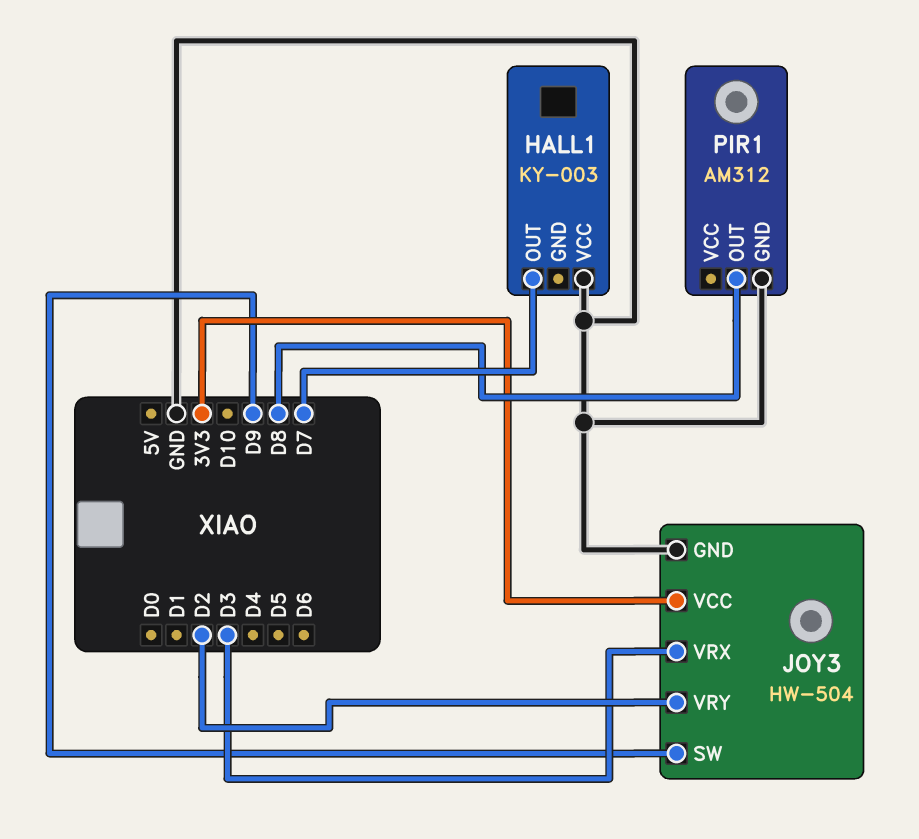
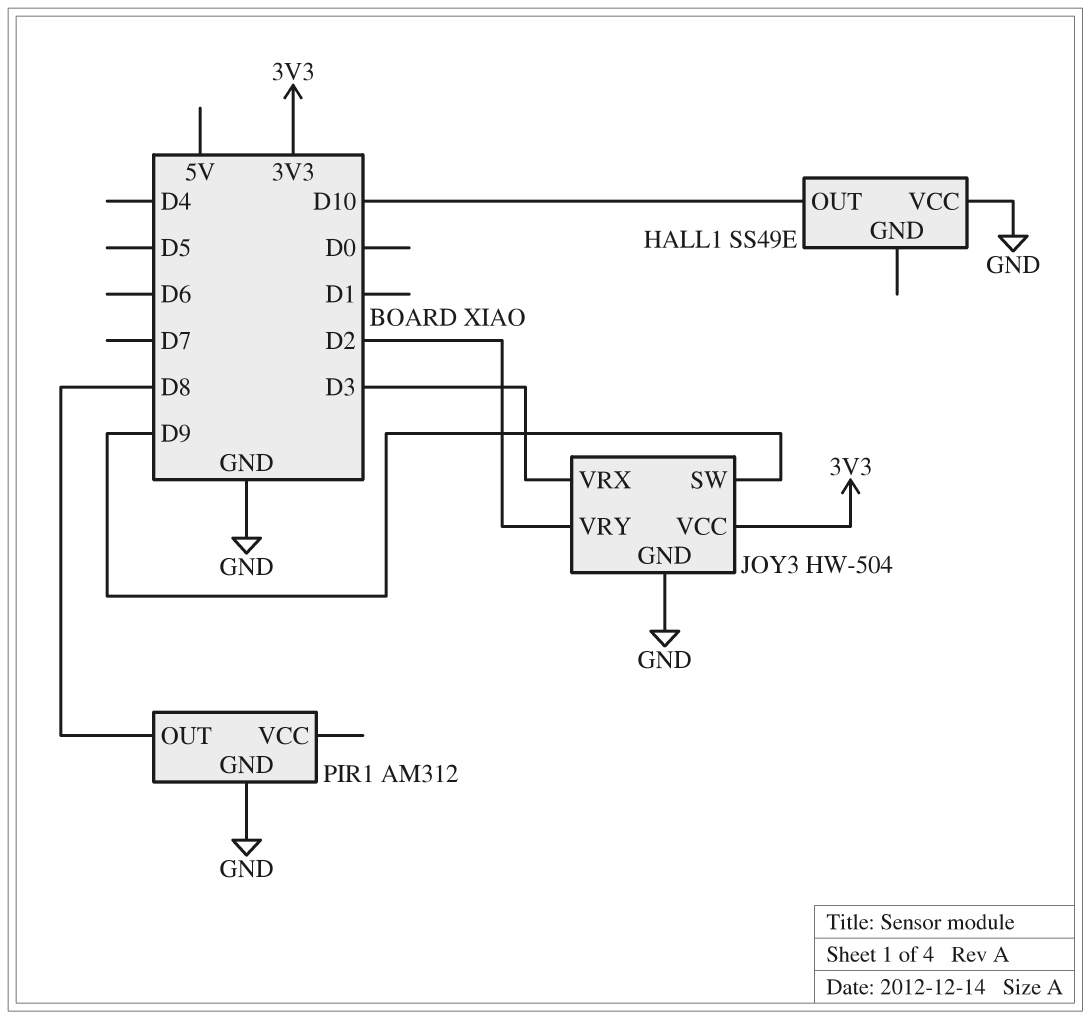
HALL1: KY-003 -> SS49E
HALL1 pin OUT: D7 -> D10

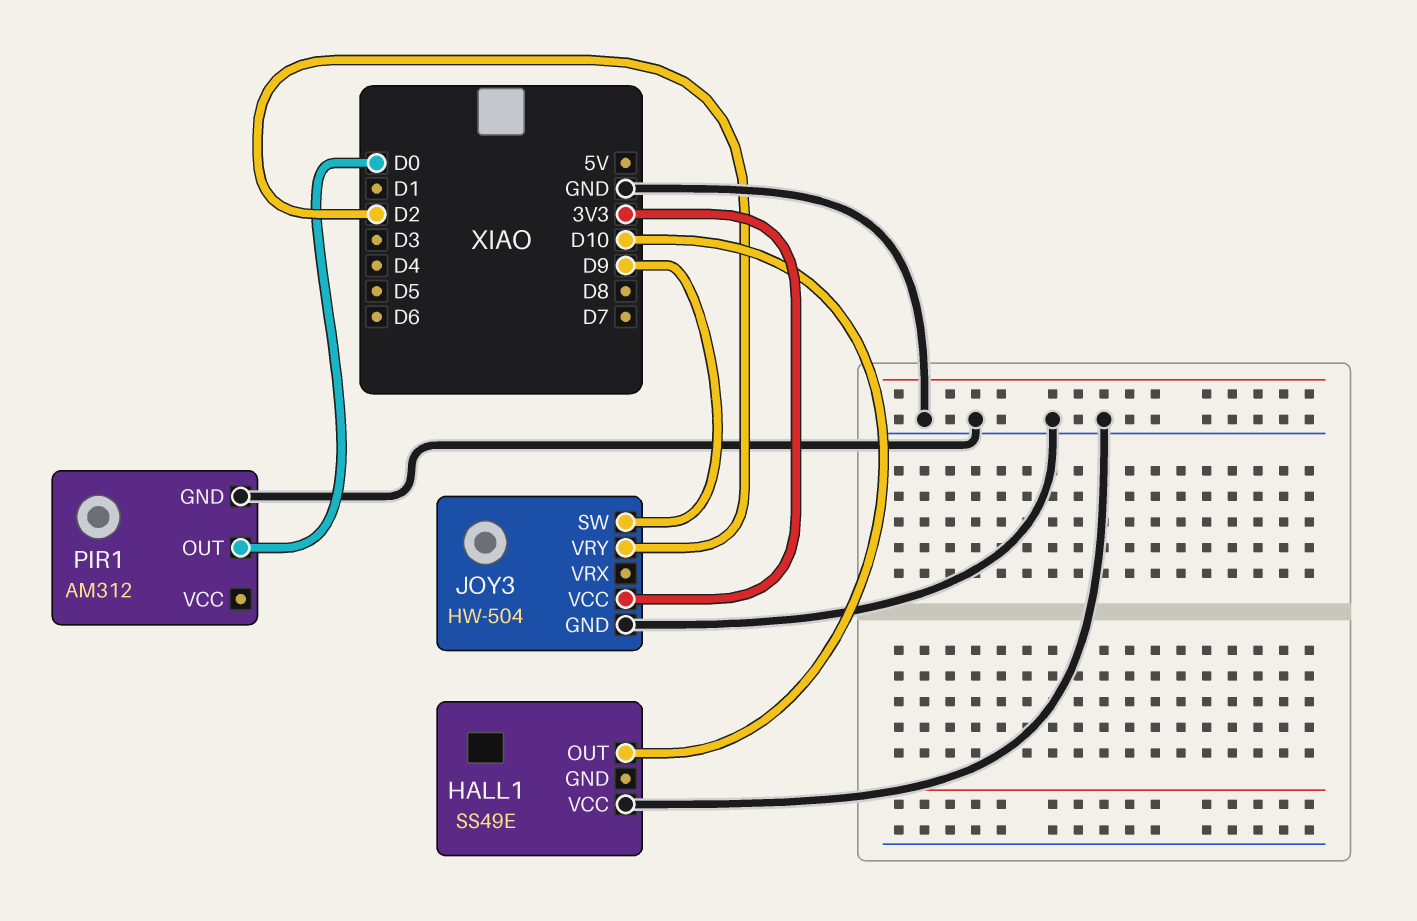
JOY3 pin VRX: D3 -> none
PIR1 pin OUT: D8 -> D0

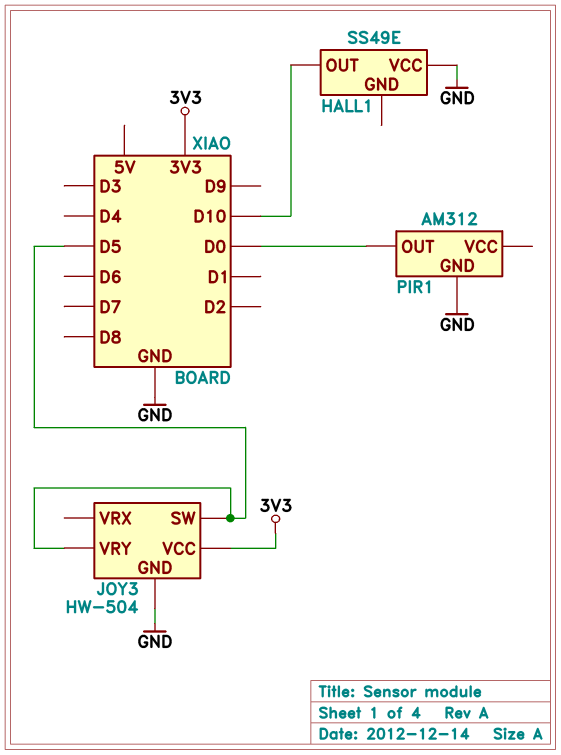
JOY3 pin SW: D9 -> D5
JOY3 pin VRY: D2 -> D5

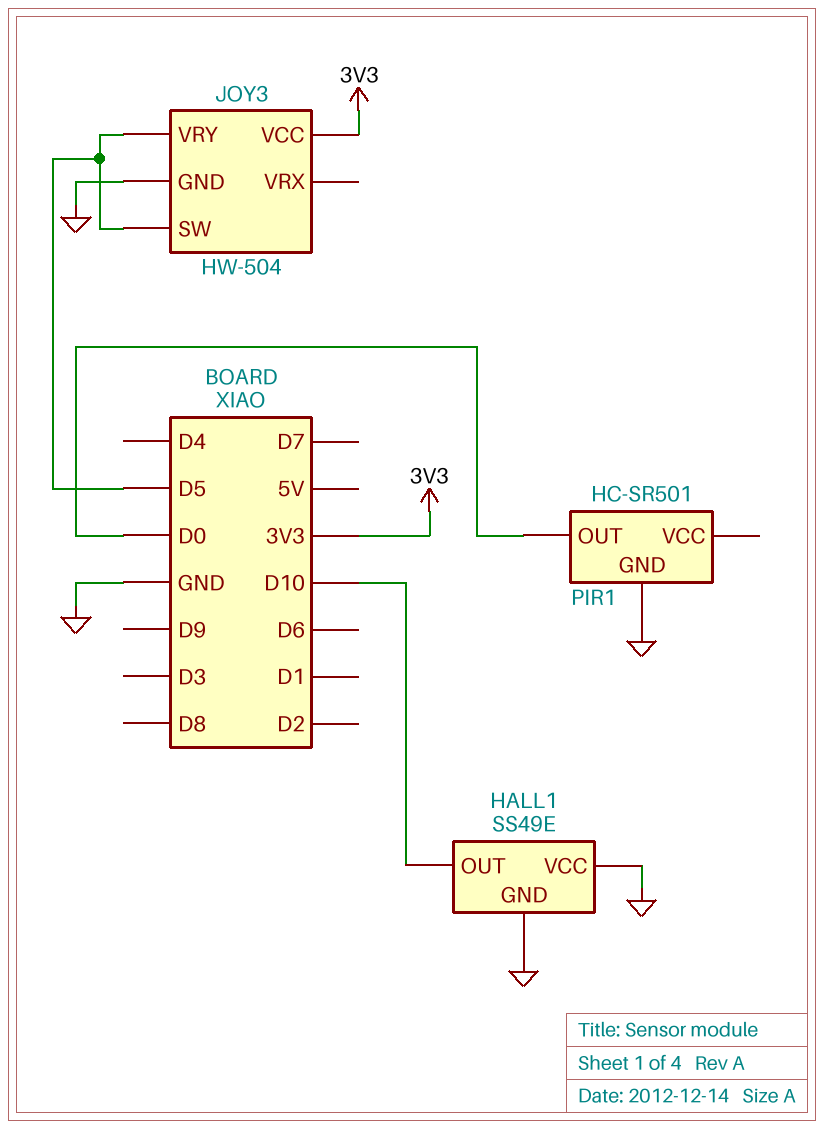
HALL1 pin GND: none -> GND
PIR1: AM312 -> HC-SR501

